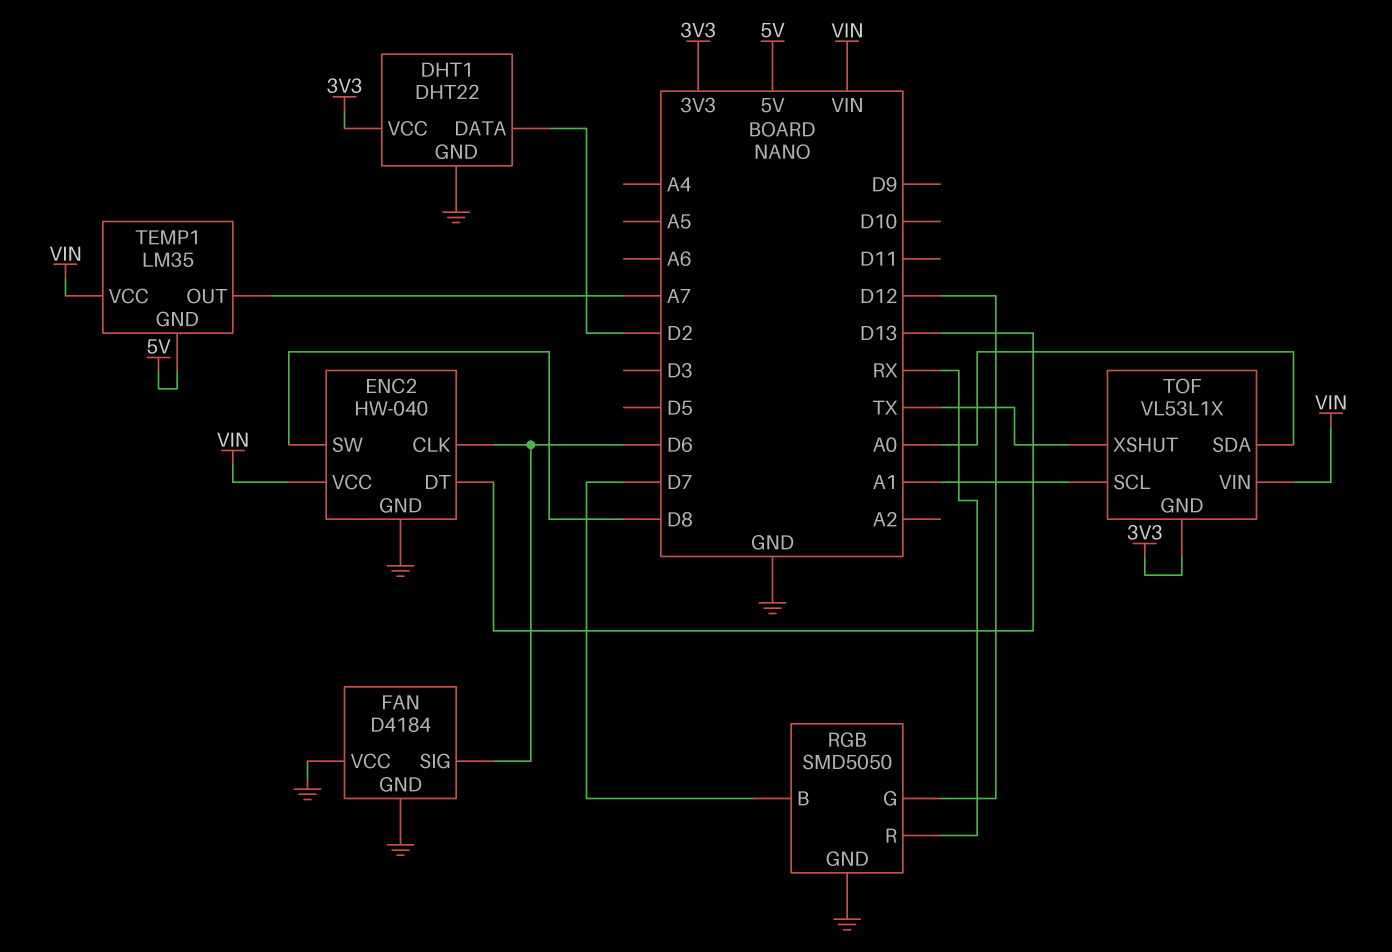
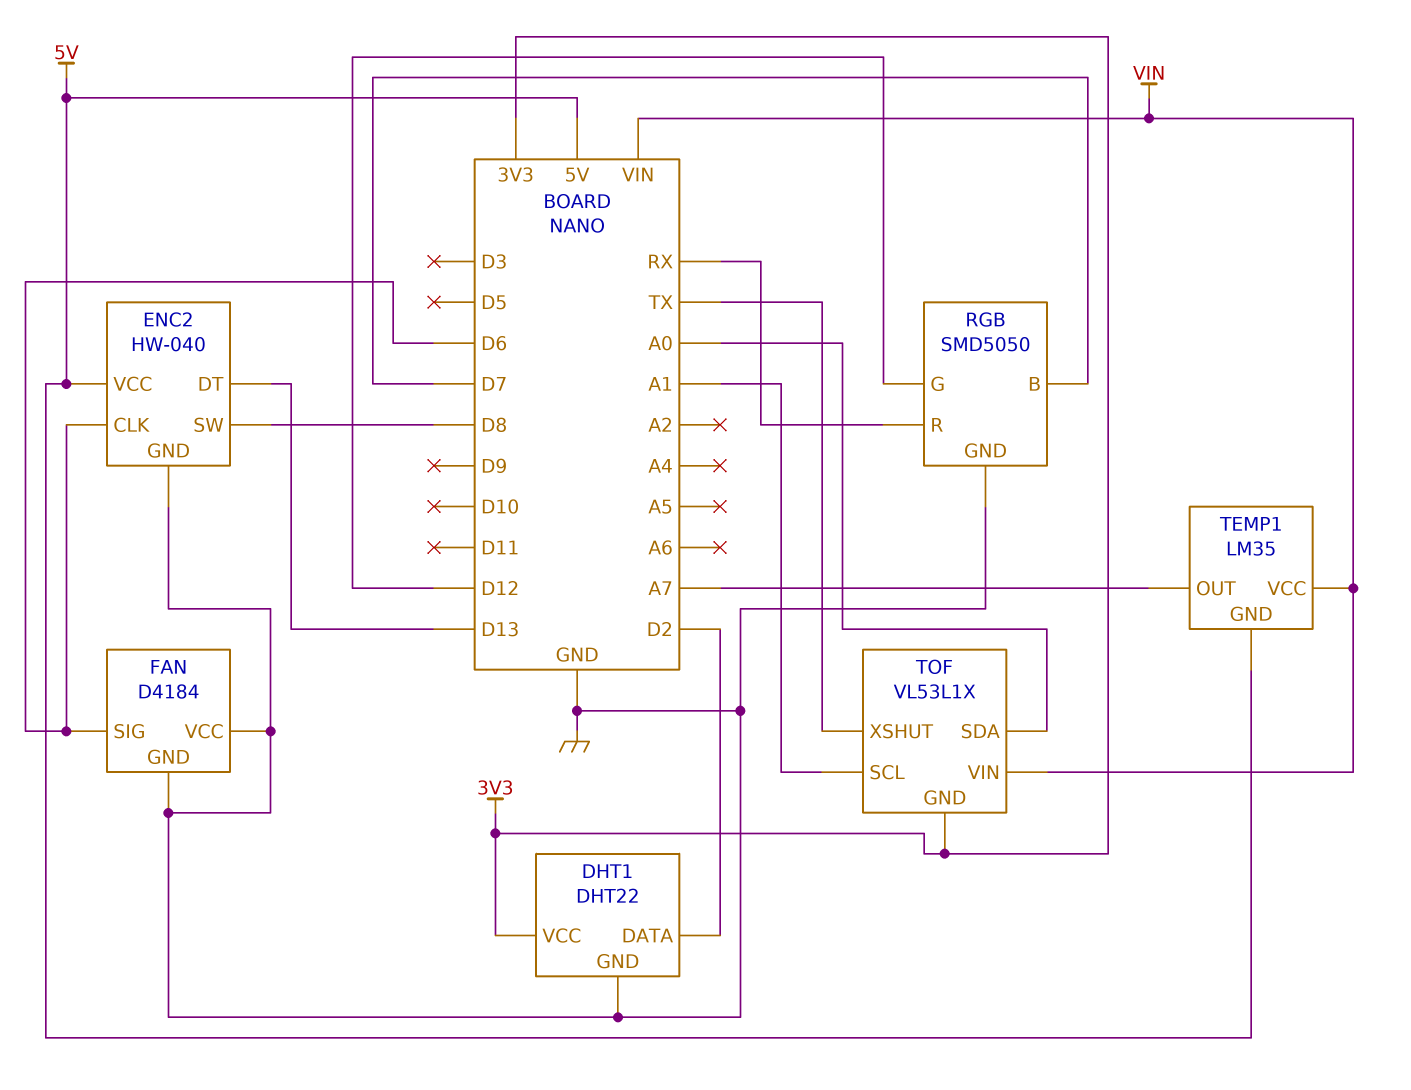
ENC2 pin VCC: VIN -> 5V

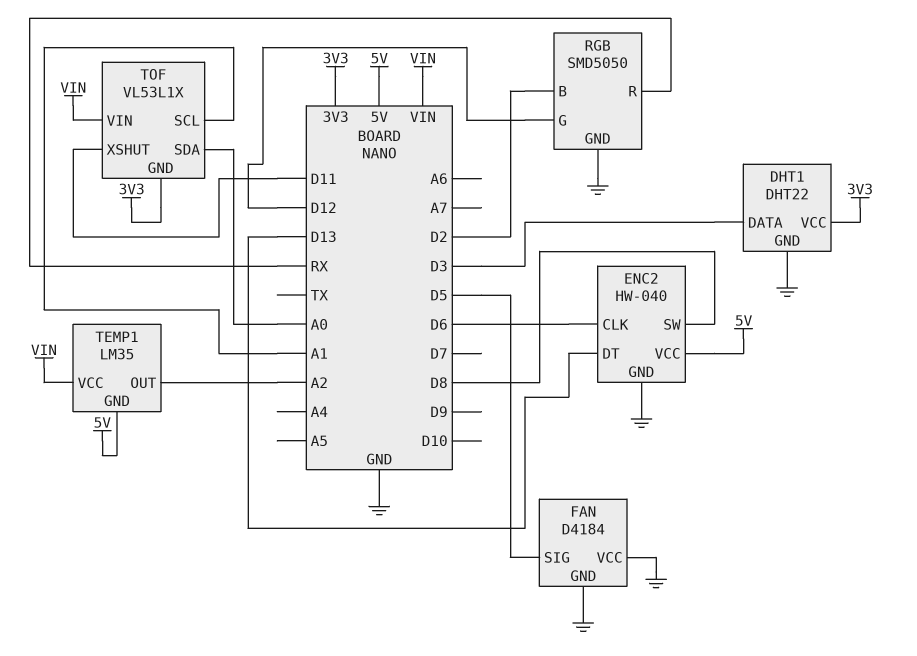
DHT1 pin DATA: D2 -> D3
FAN pin SIG: D6 -> D5
RGB pin B: D7 -> D2
TEMP1 pin OUT: A7 -> A2
TOF pin XSHUT: TX -> D11

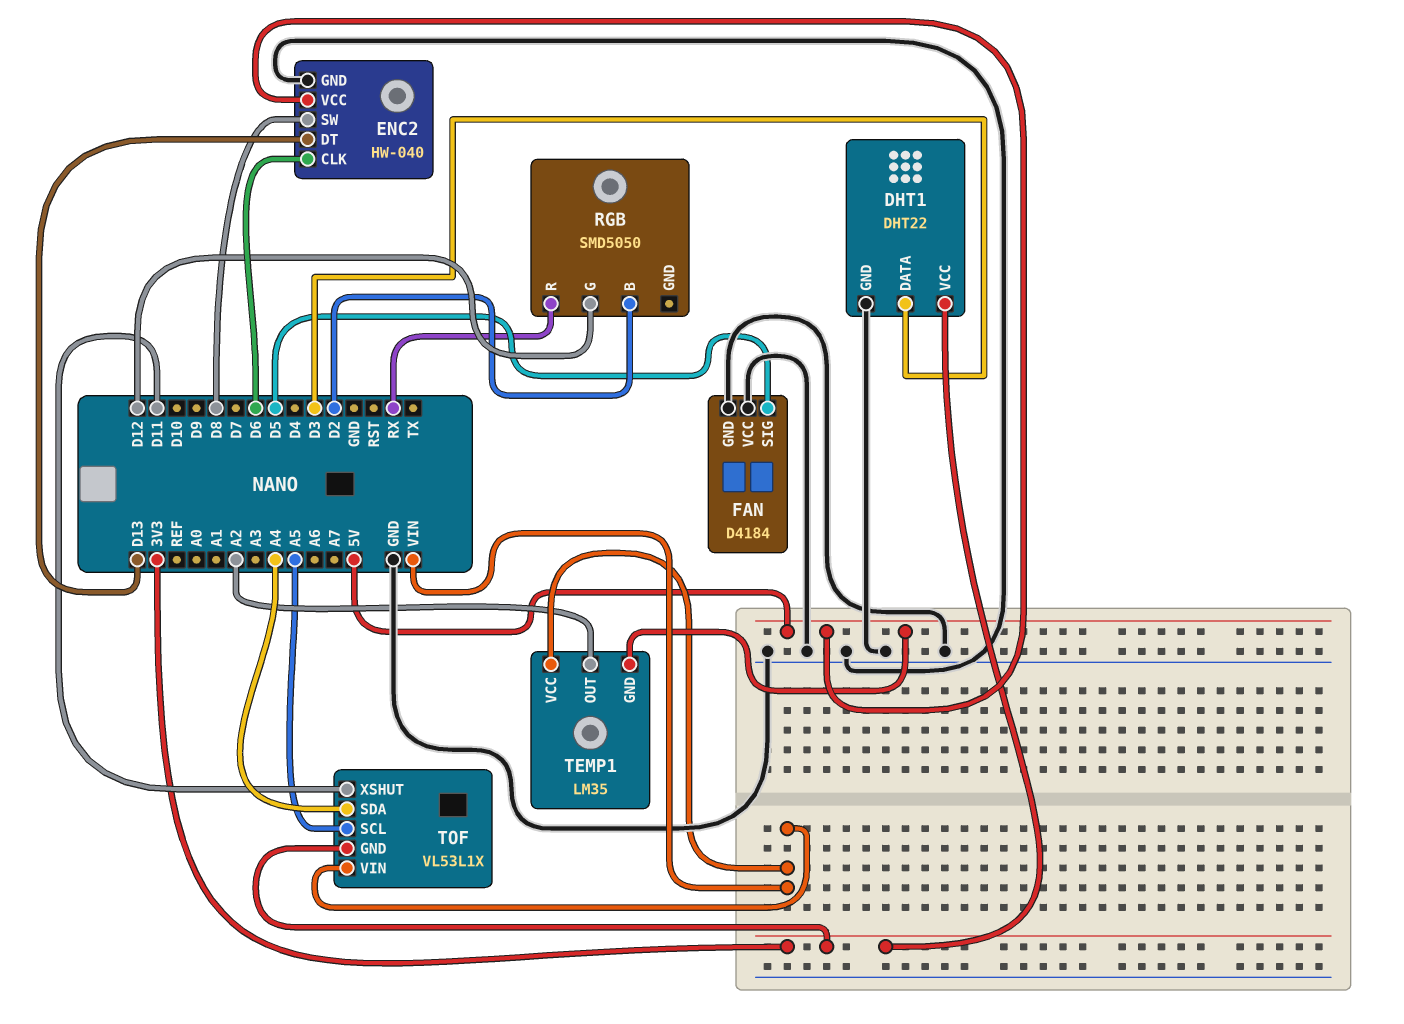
RGB pin GND: GND -> none
TOF pin SCL: A1 -> A5
TOF pin SDA: A0 -> A4

